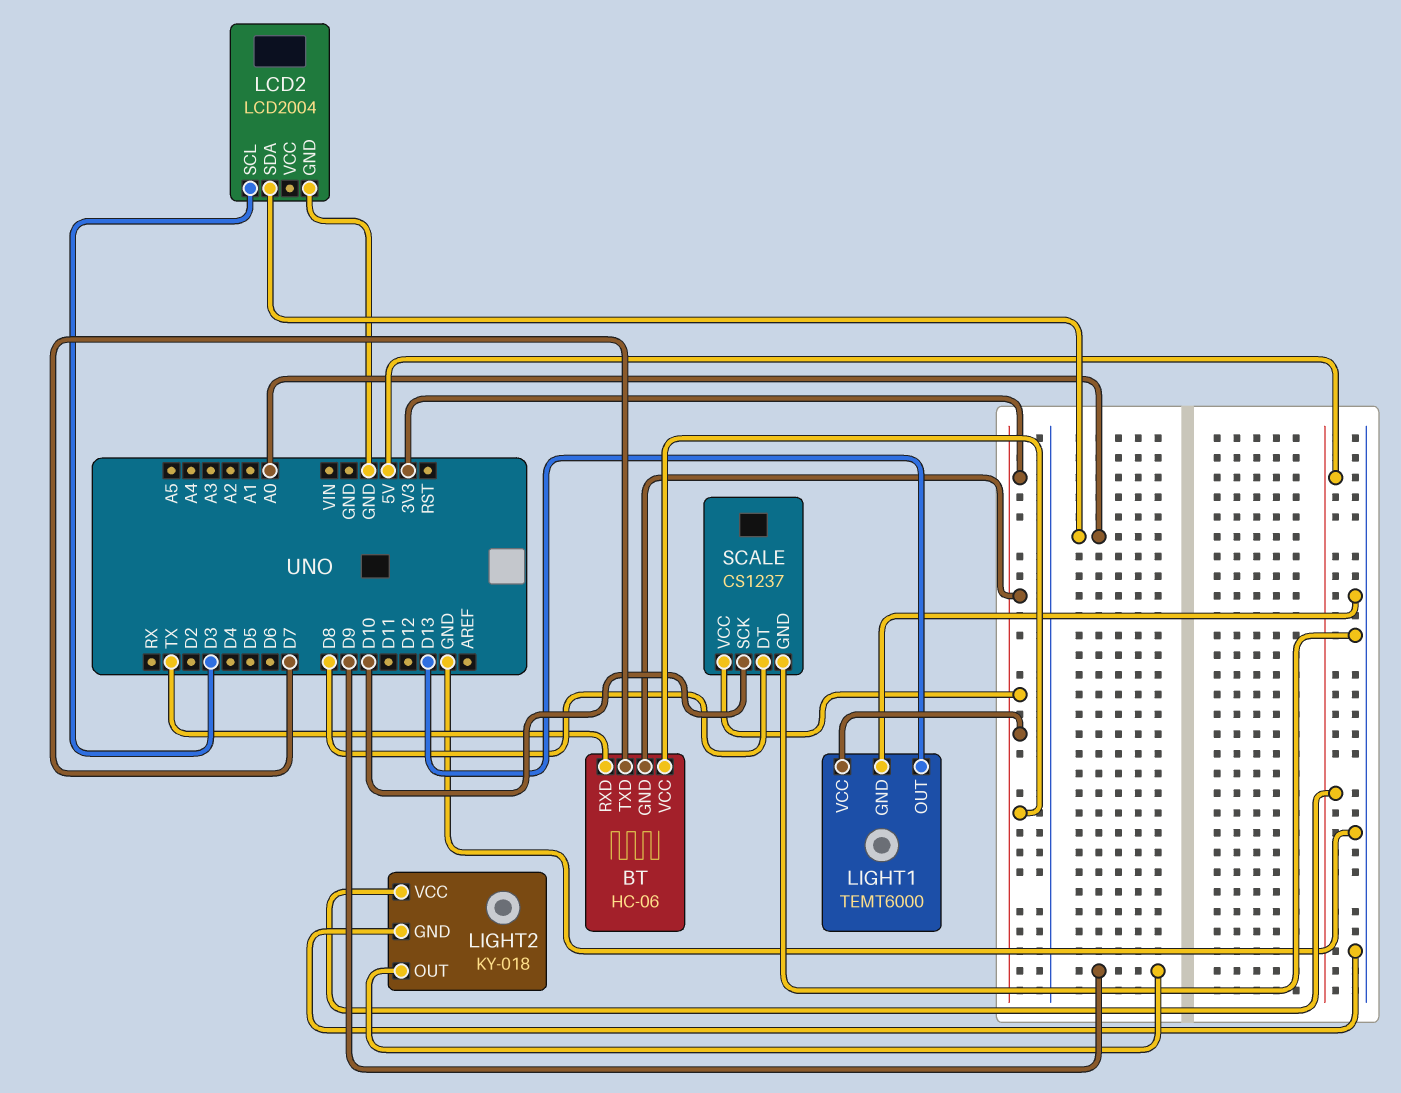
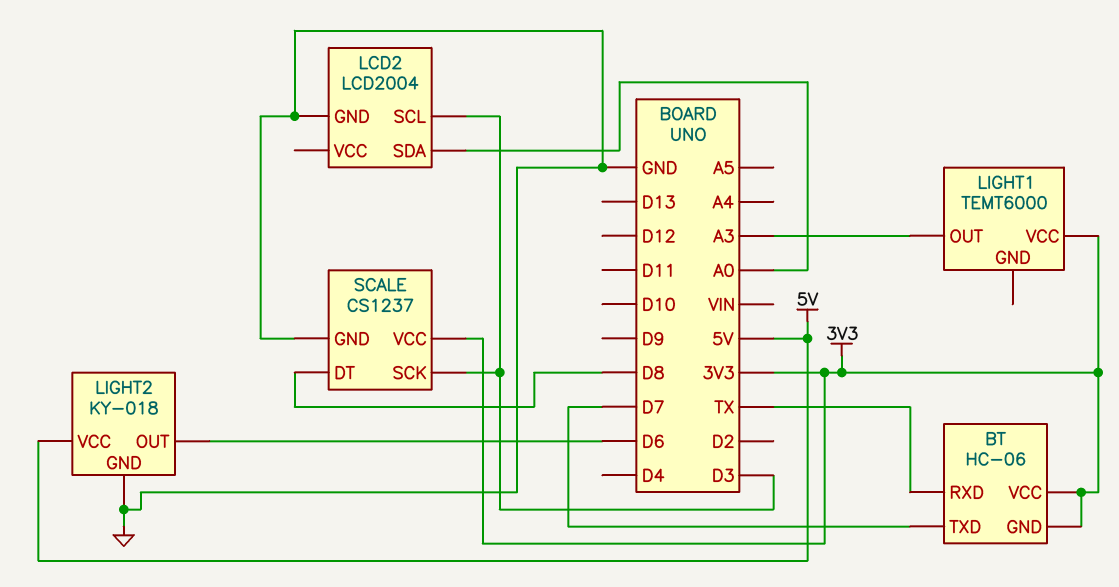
LIGHT1 pin GND: GND -> none
LIGHT1 pin OUT: D13 -> A3
LIGHT2 pin OUT: D9 -> D6
SCALE pin SCK: D10 -> D3

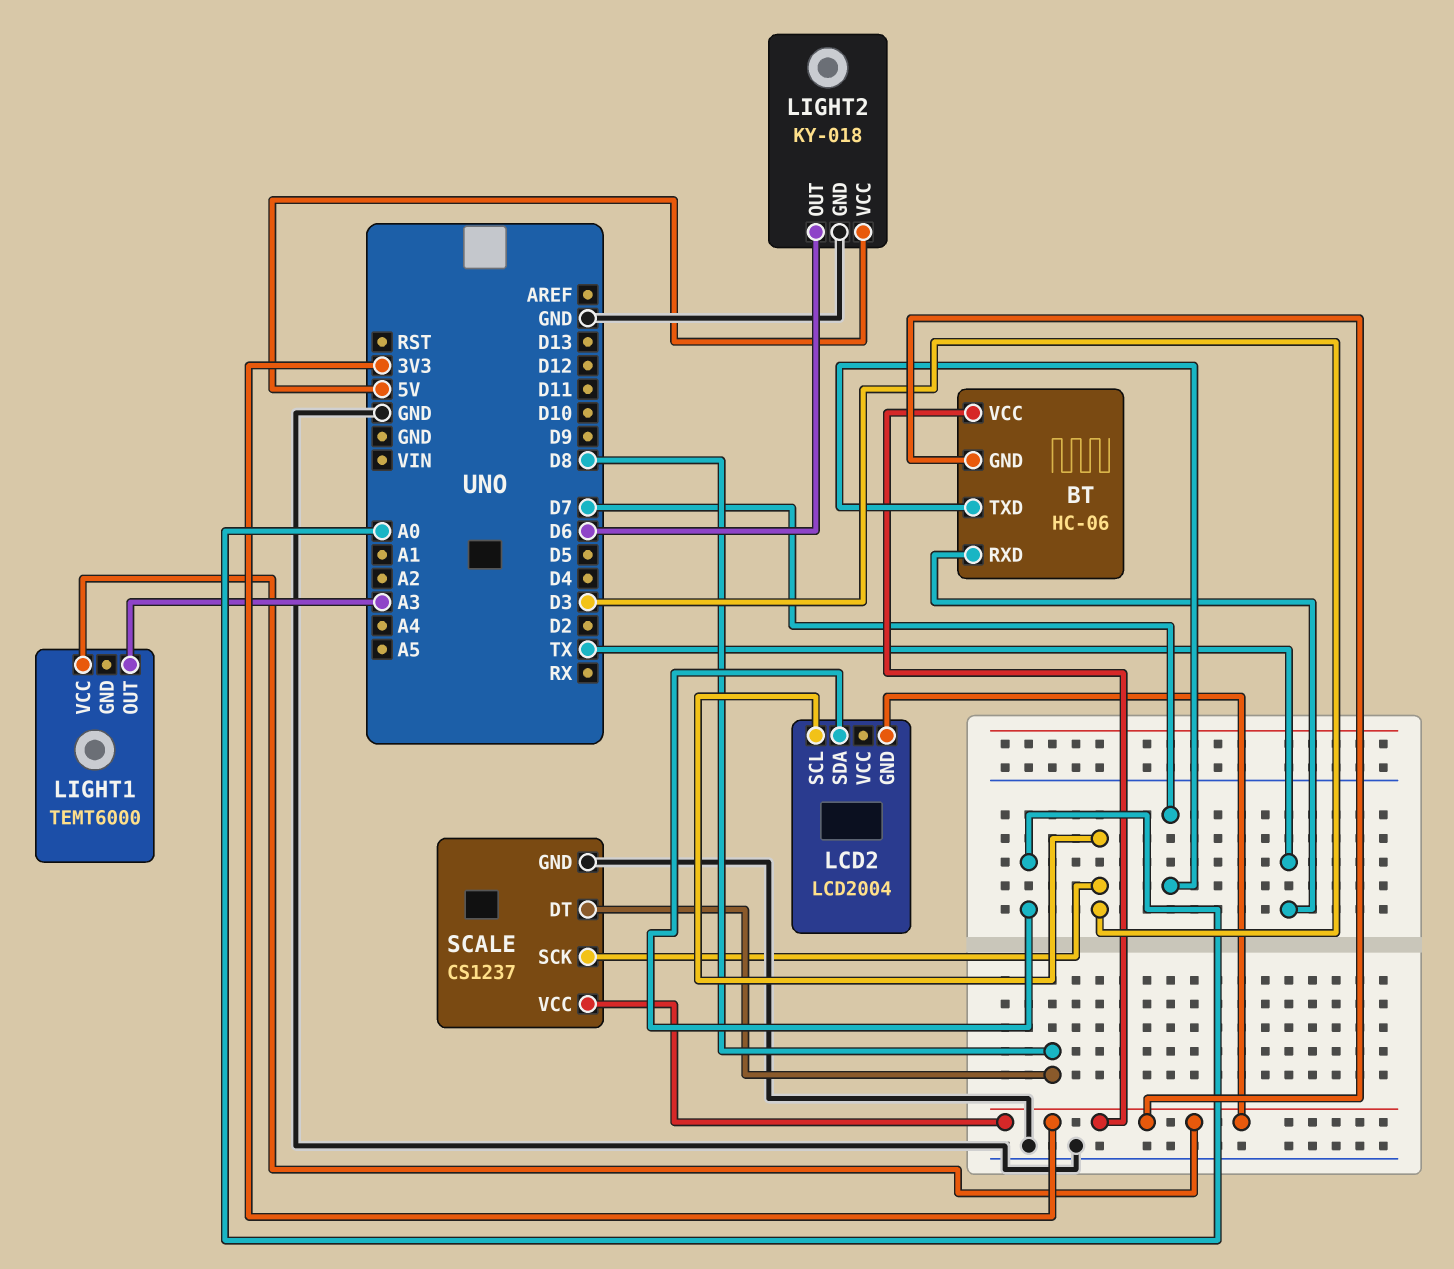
LCD2 pin GND: GND -> 3V3

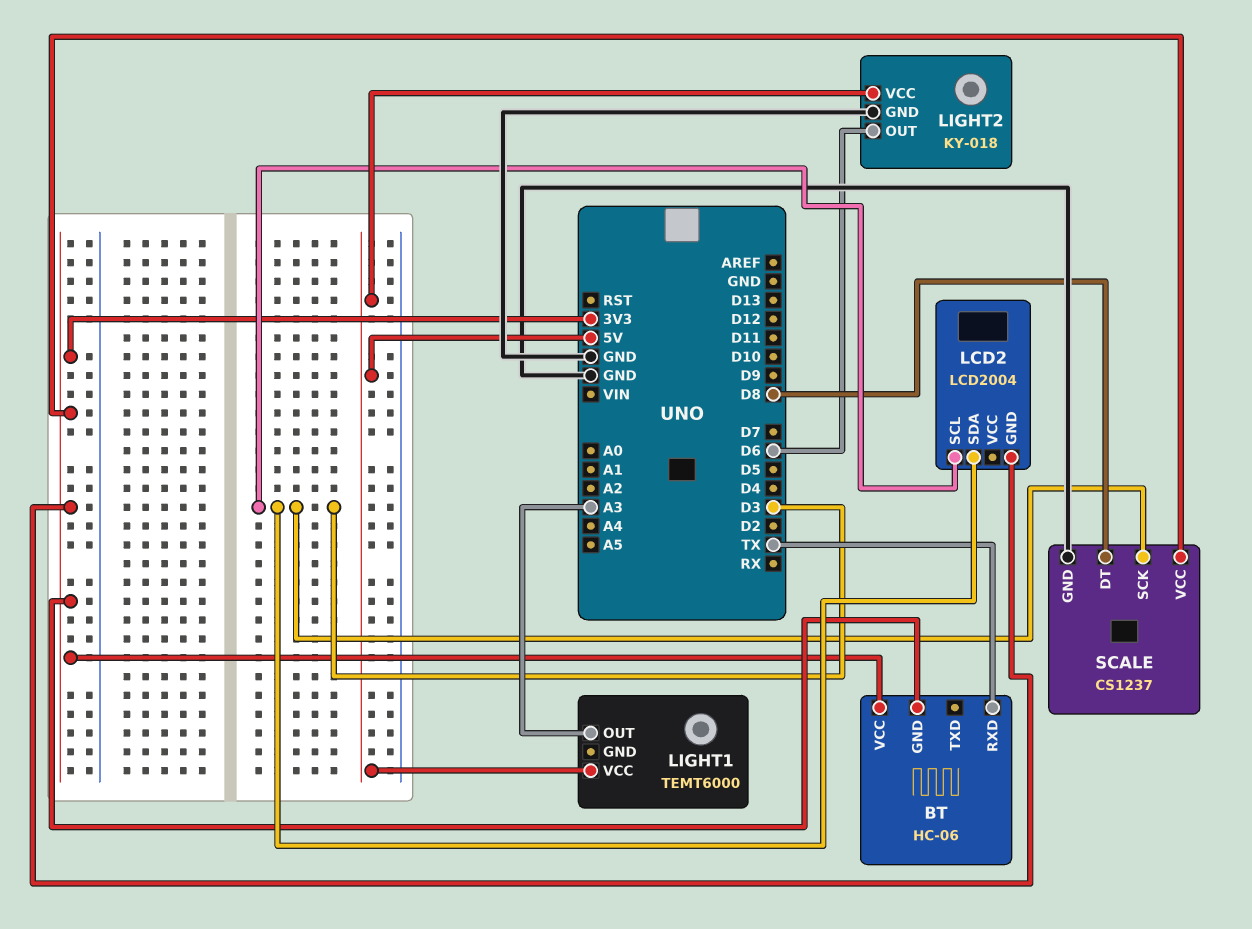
BT pin TXD: D7 -> none
LCD2 pin SDA: A0 -> D3
LIGHT1 pin VCC: 3V3 -> 5V

